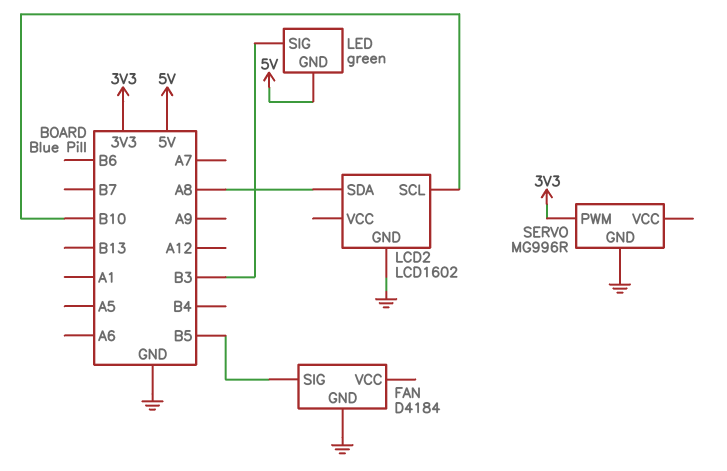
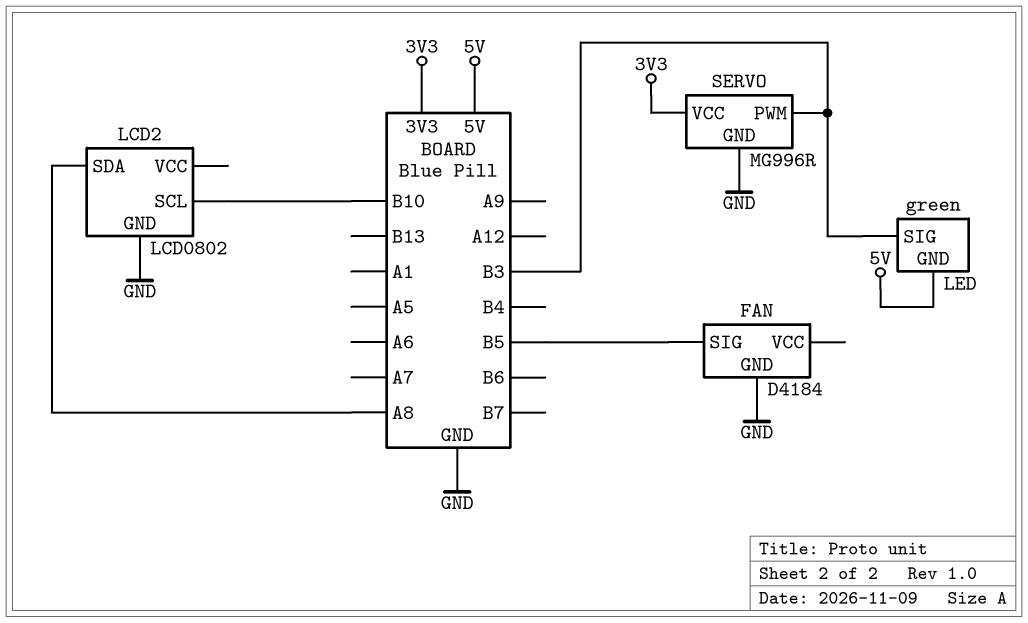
LCD2: LCD1602 -> LCD0802
SERVO pin PWM: 3V3 -> B3
SERVO pin VCC: none -> 3V3

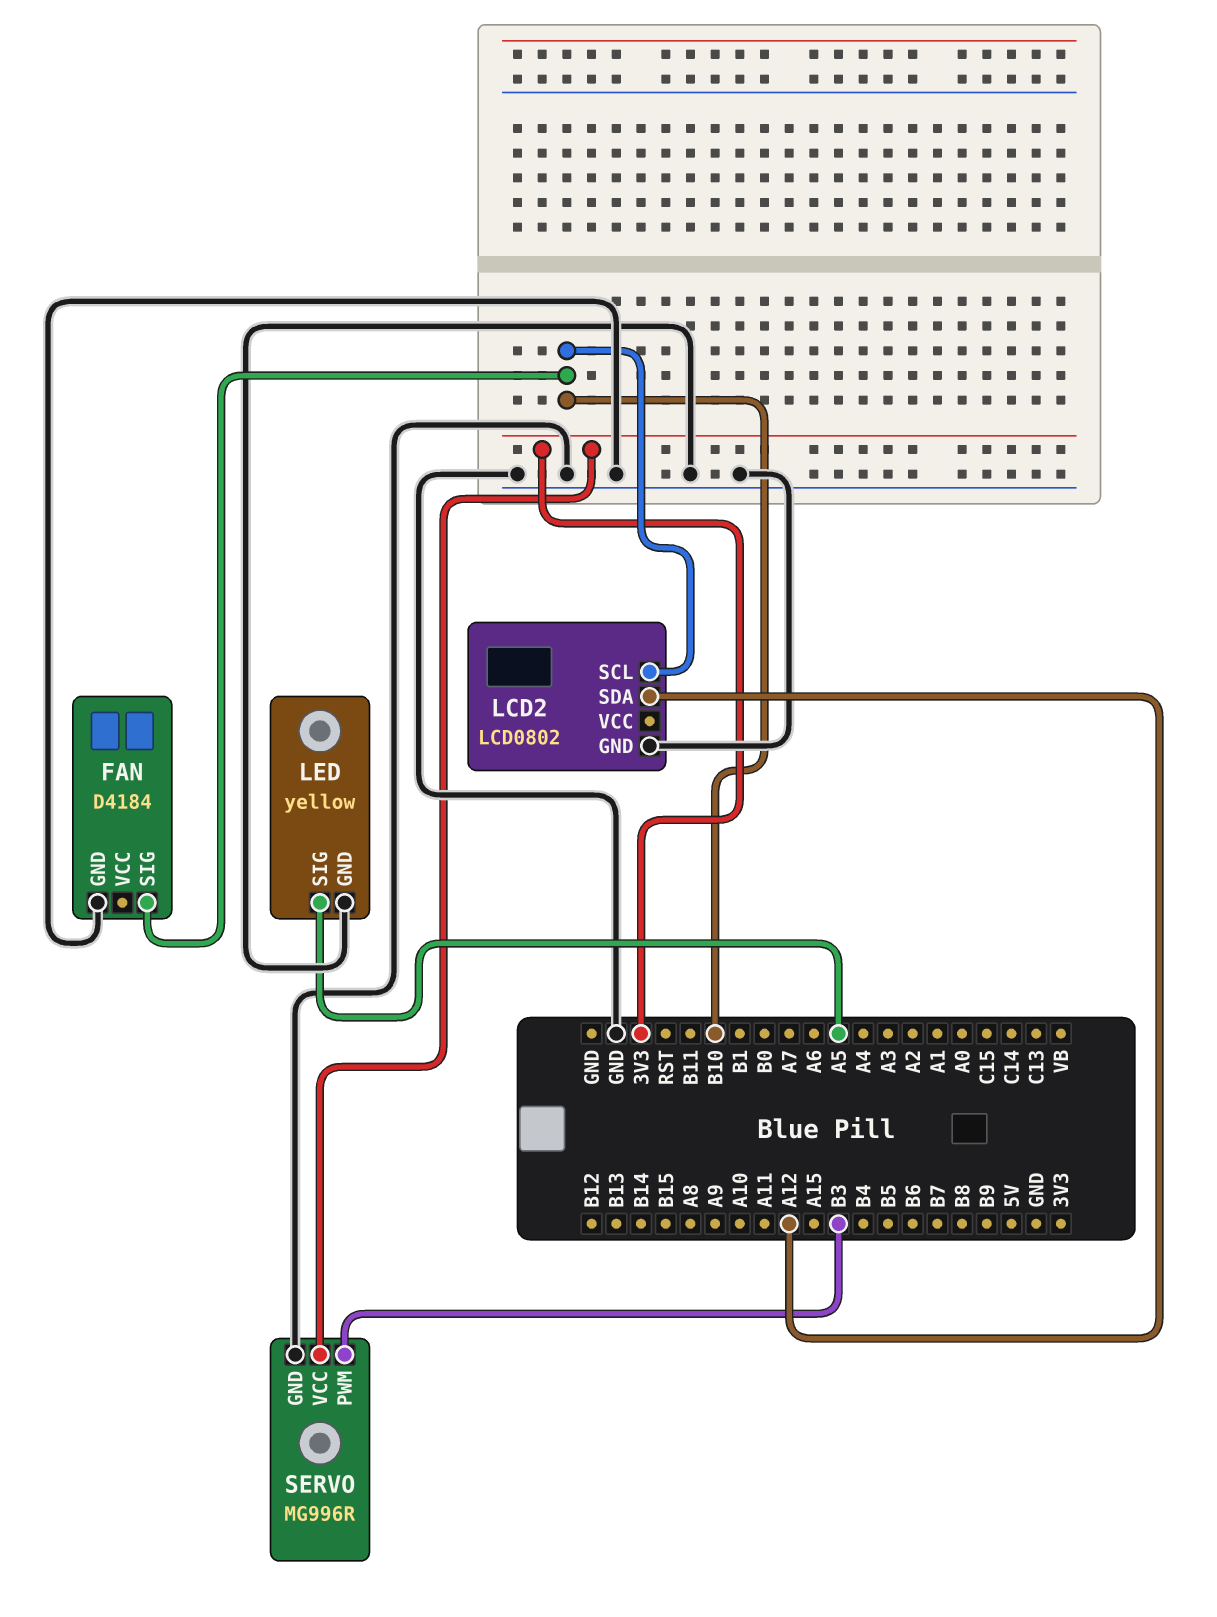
FAN pin SIG: B5 -> B10
LCD2 pin SDA: A8 -> A12
LED: green -> yellow
LED pin GND: 5V -> GND
LED pin SIG: B3 -> A5

